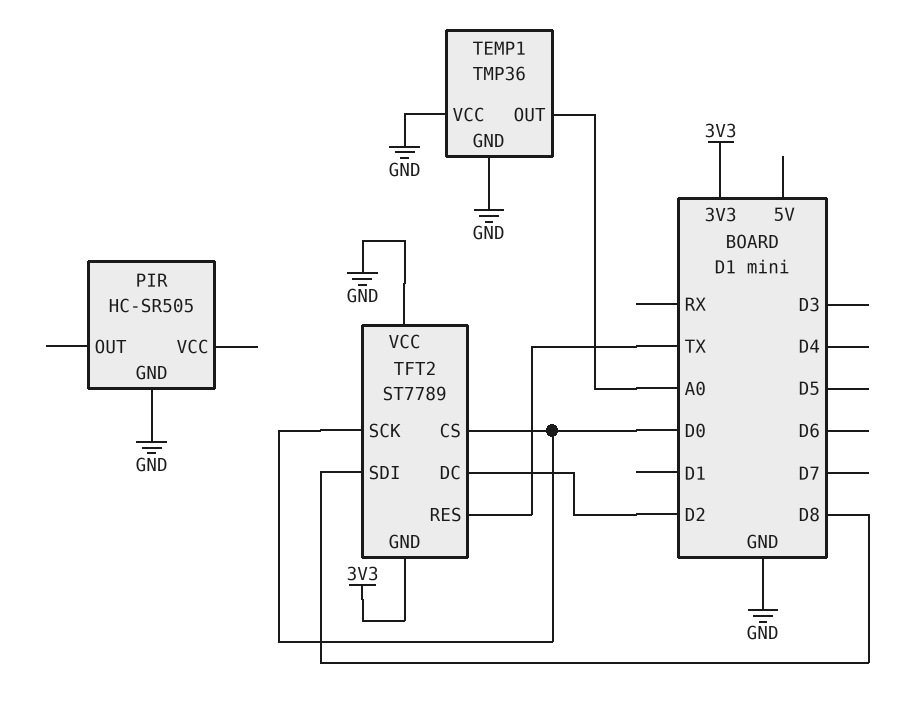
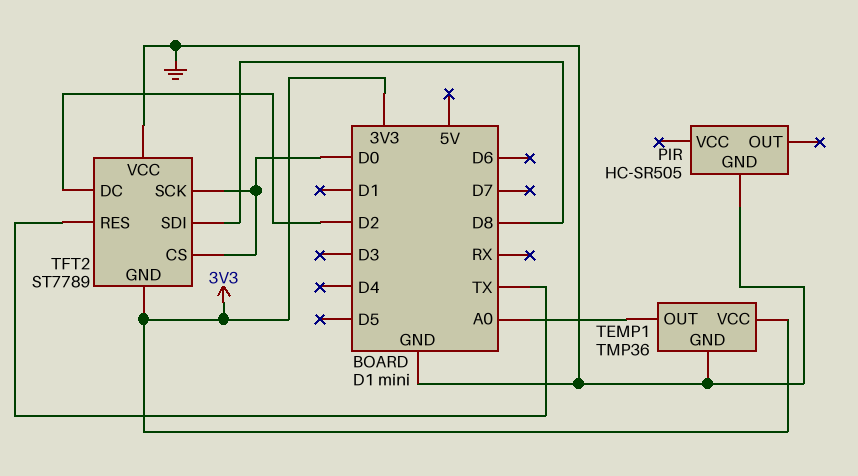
TEMP1 pin VCC: GND -> 3V3

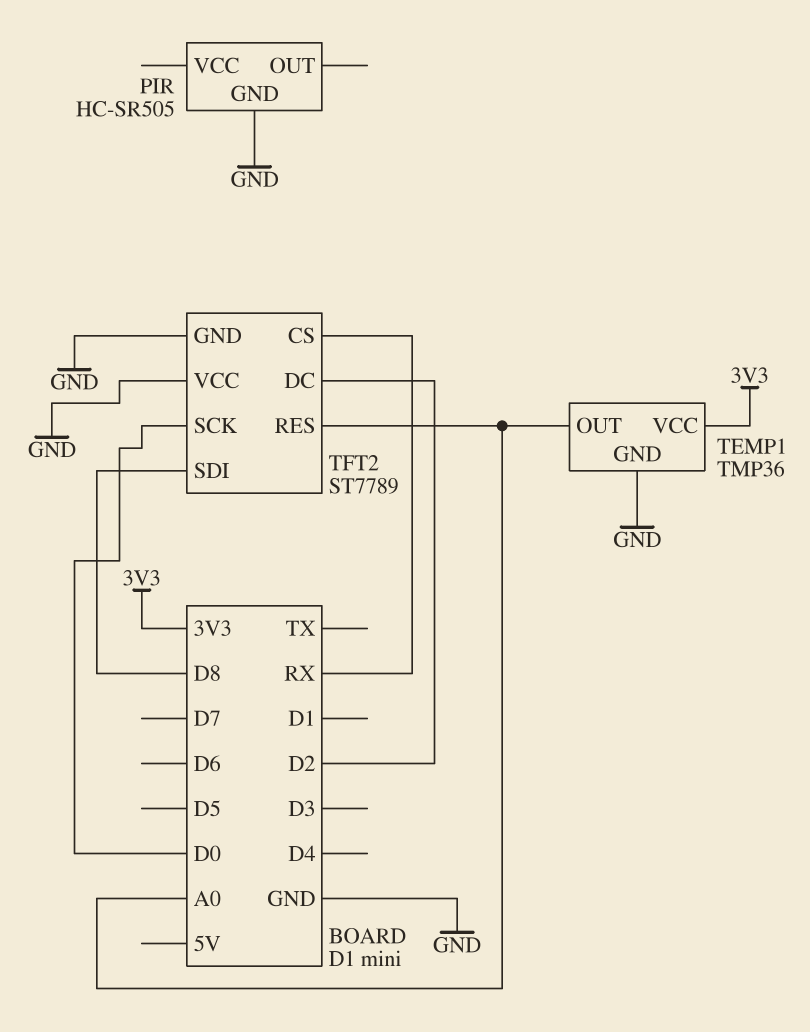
TFT2 pin CS: D0 -> RX
TFT2 pin GND: 3V3 -> GND
TFT2 pin RES: TX -> A0

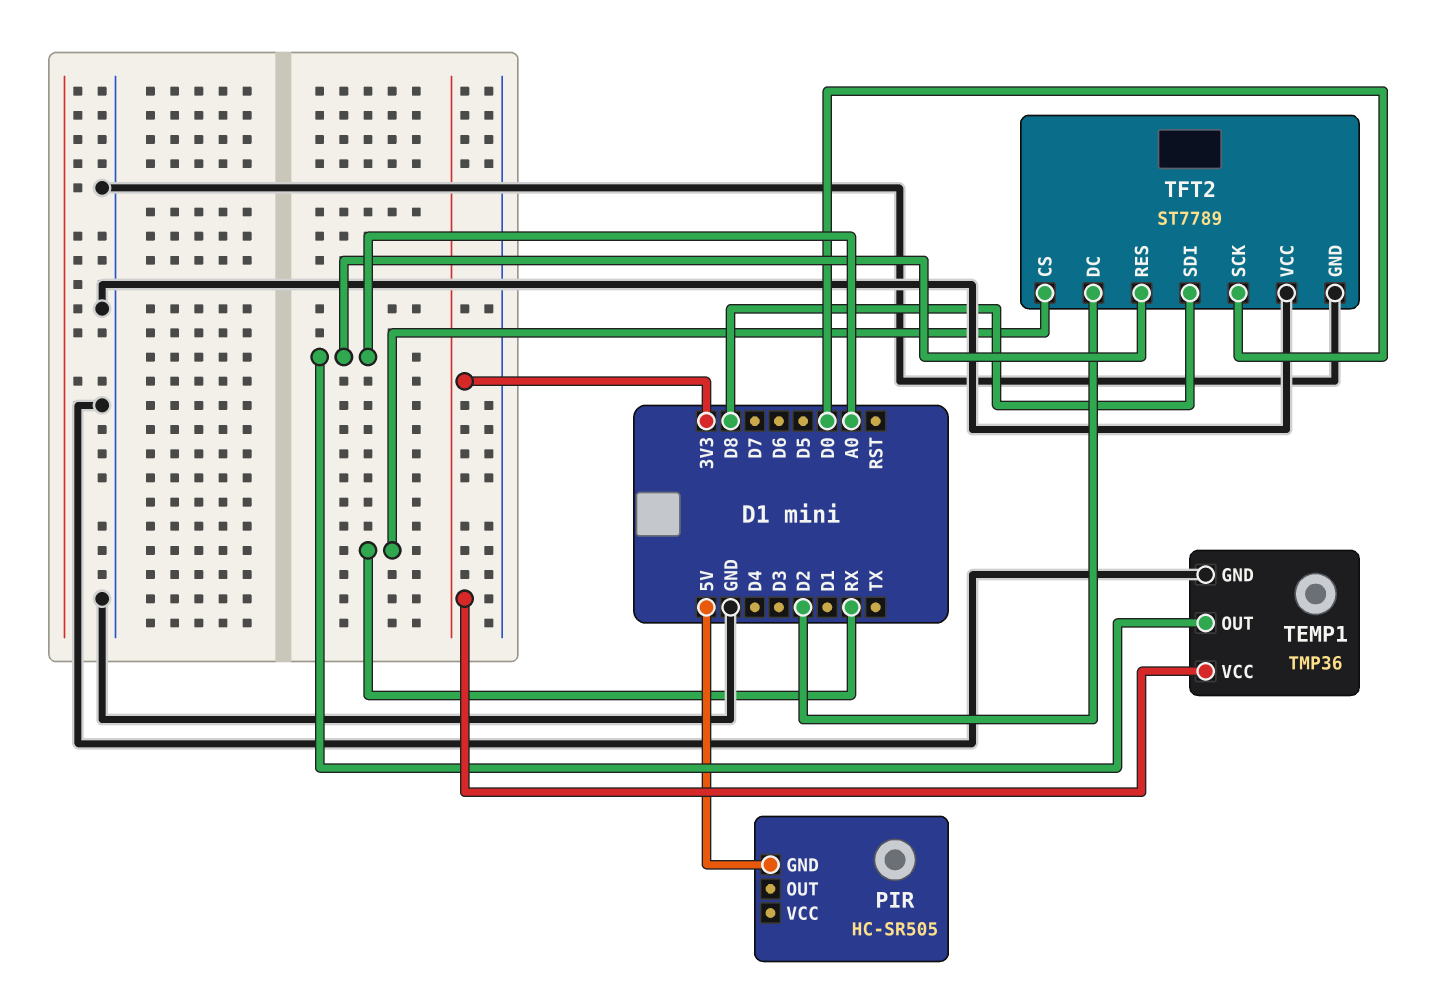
PIR pin GND: GND -> 5V

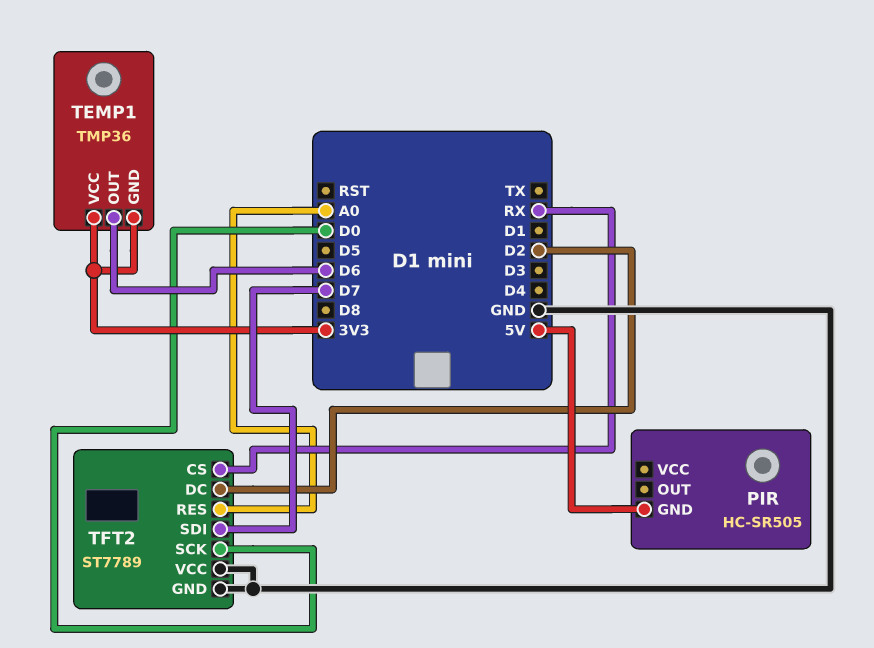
TEMP1 pin GND: GND -> 3V3
TEMP1 pin OUT: A0 -> D6
TFT2 pin SDI: D8 -> D7

